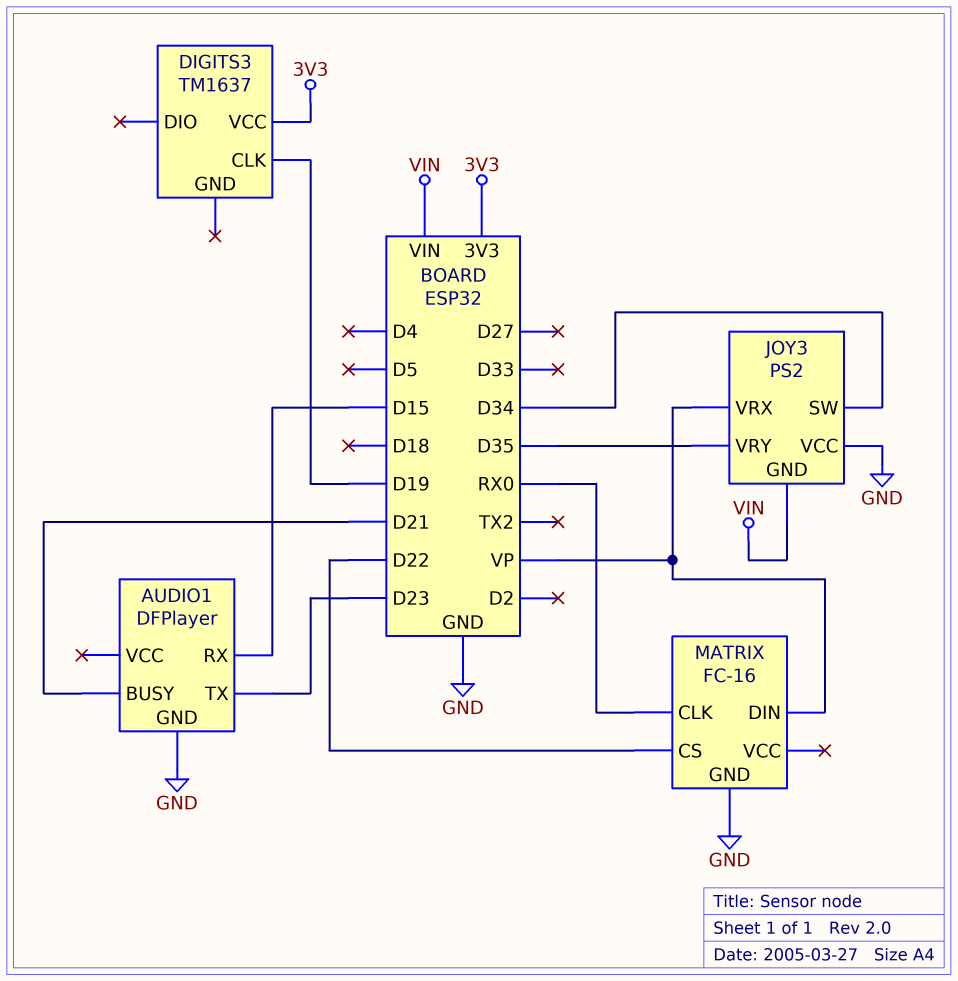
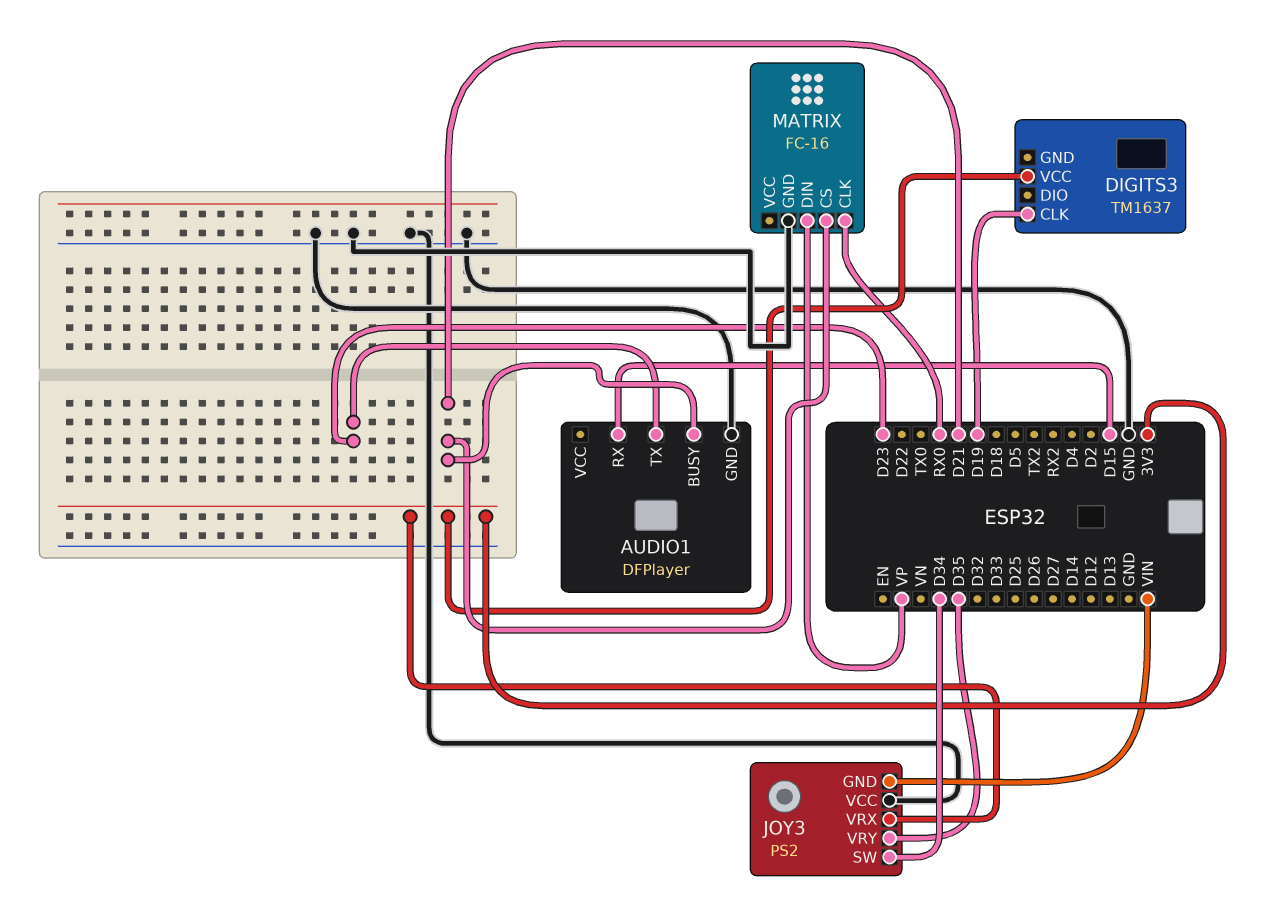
JOY3 pin VRX: VP -> 3V3
MATRIX pin CS: D22 -> D21

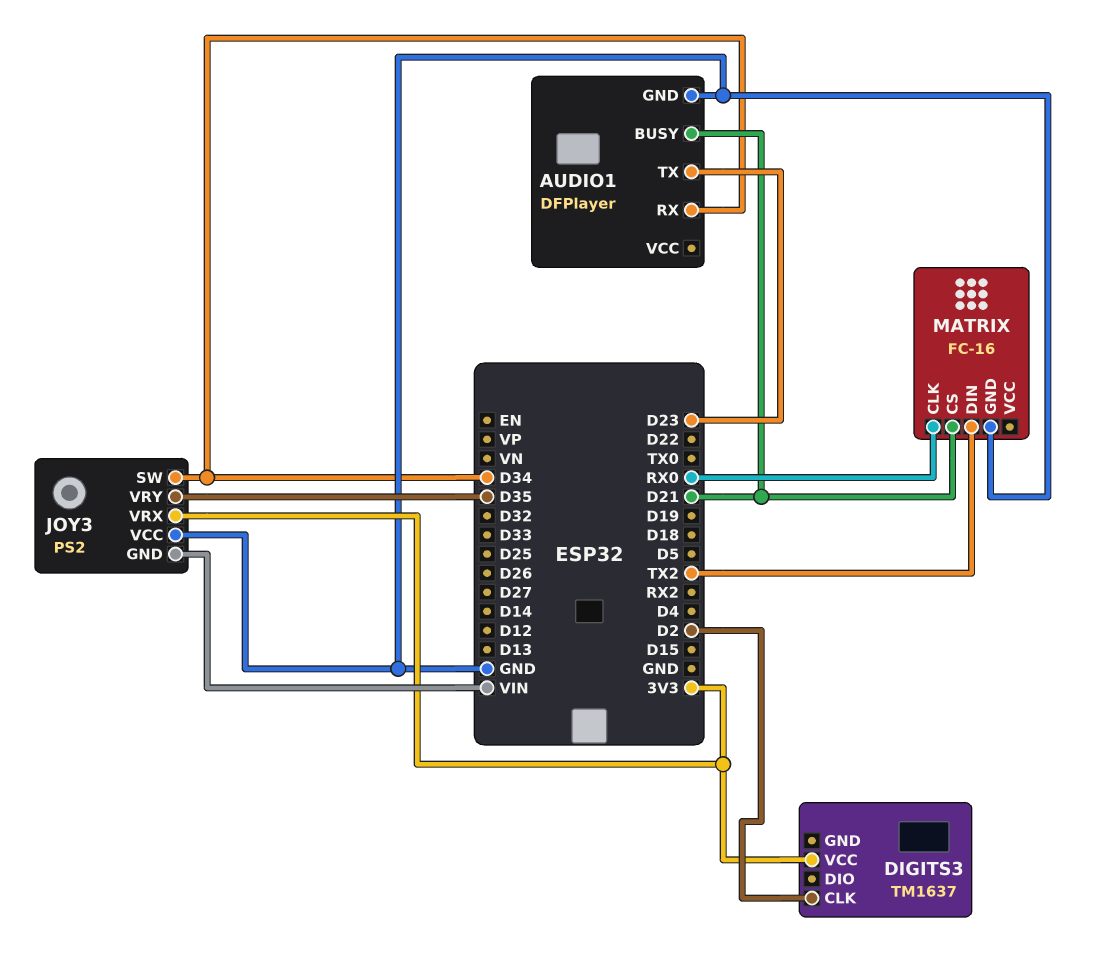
AUDIO1 pin RX: D15 -> D34
DIGITS3 pin CLK: D19 -> D2
MATRIX pin DIN: VP -> TX2

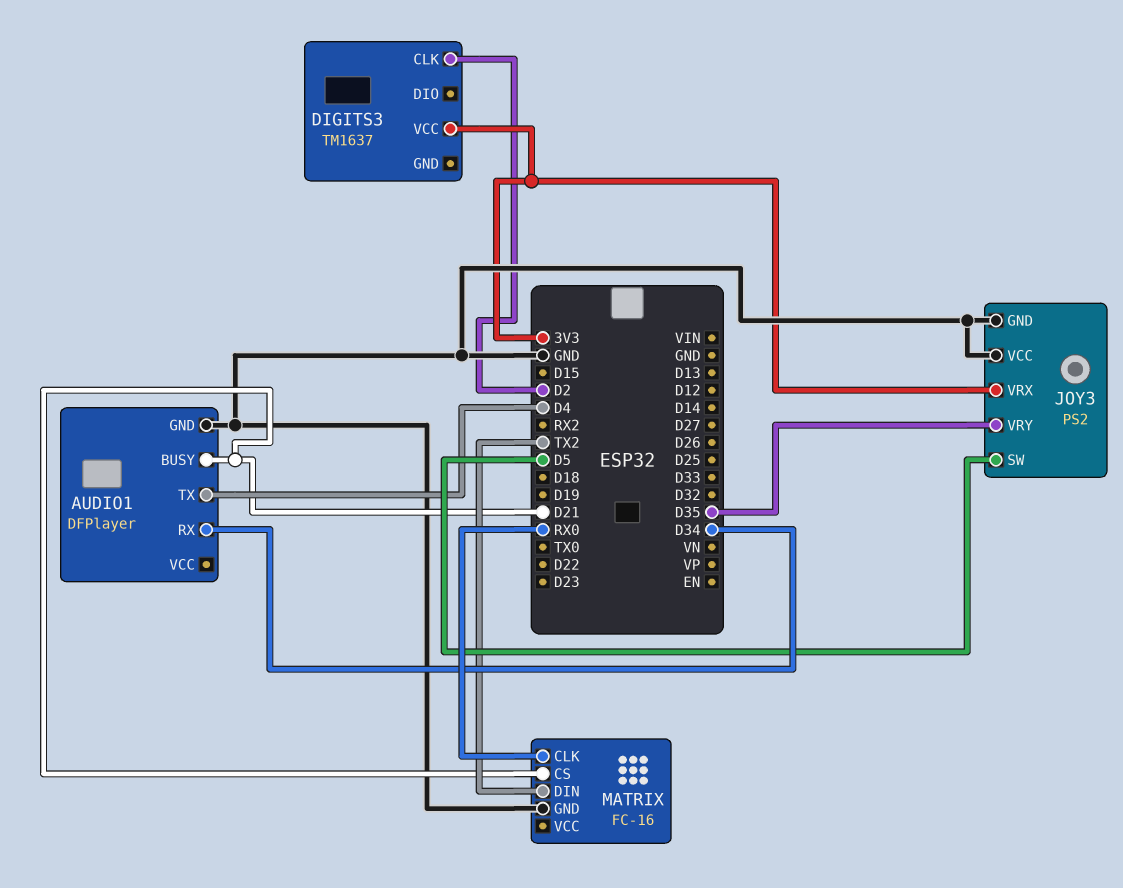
AUDIO1 pin TX: D23 -> D4
JOY3 pin GND: VIN -> GND
JOY3 pin SW: D34 -> D5

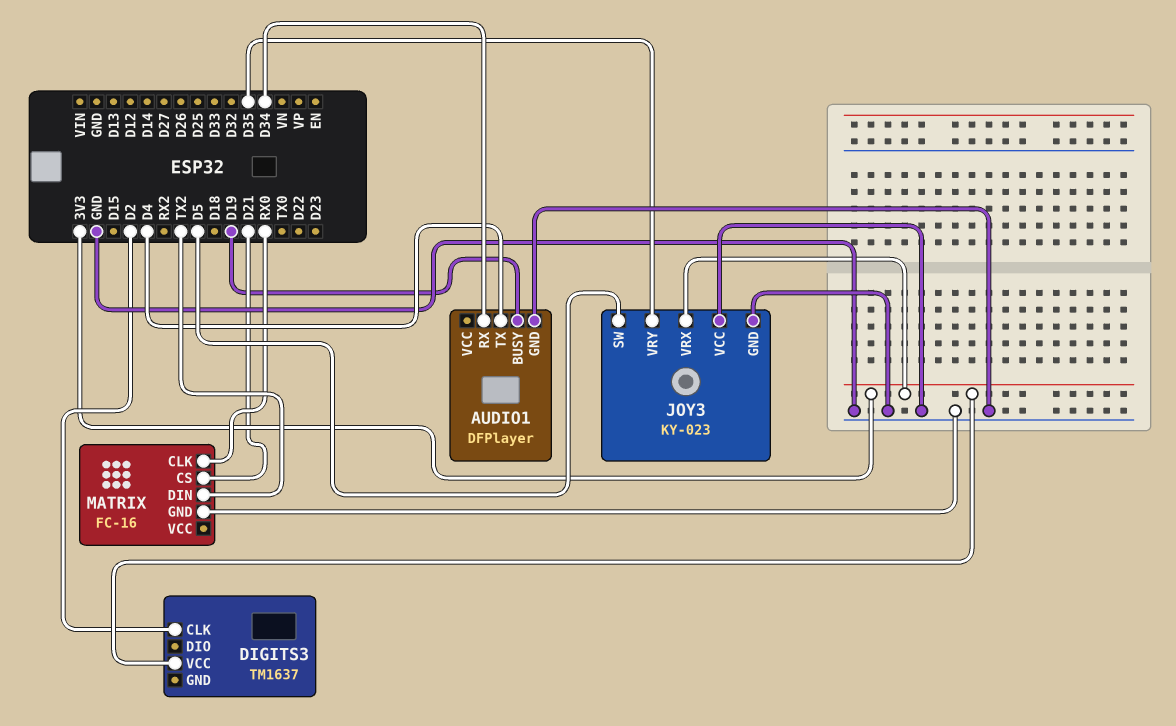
AUDIO1 pin BUSY: D21 -> D19
JOY3: PS2 -> KY-023

